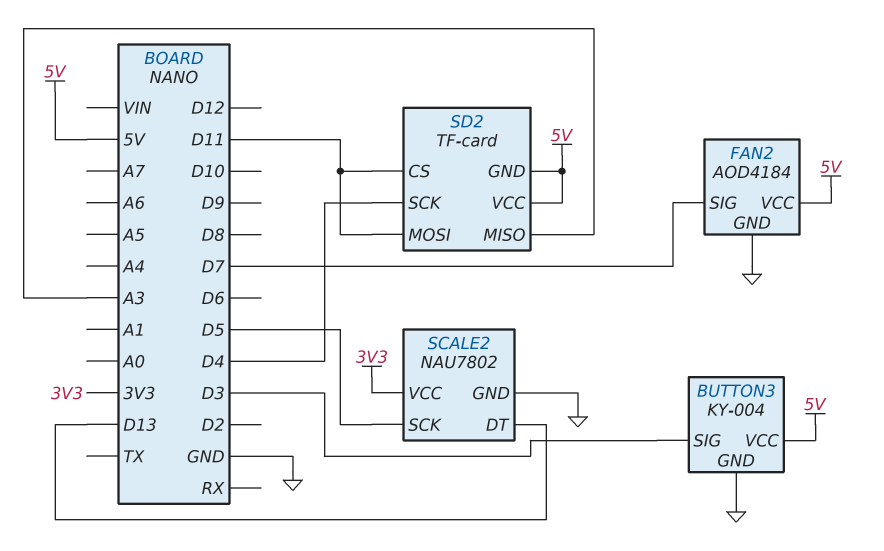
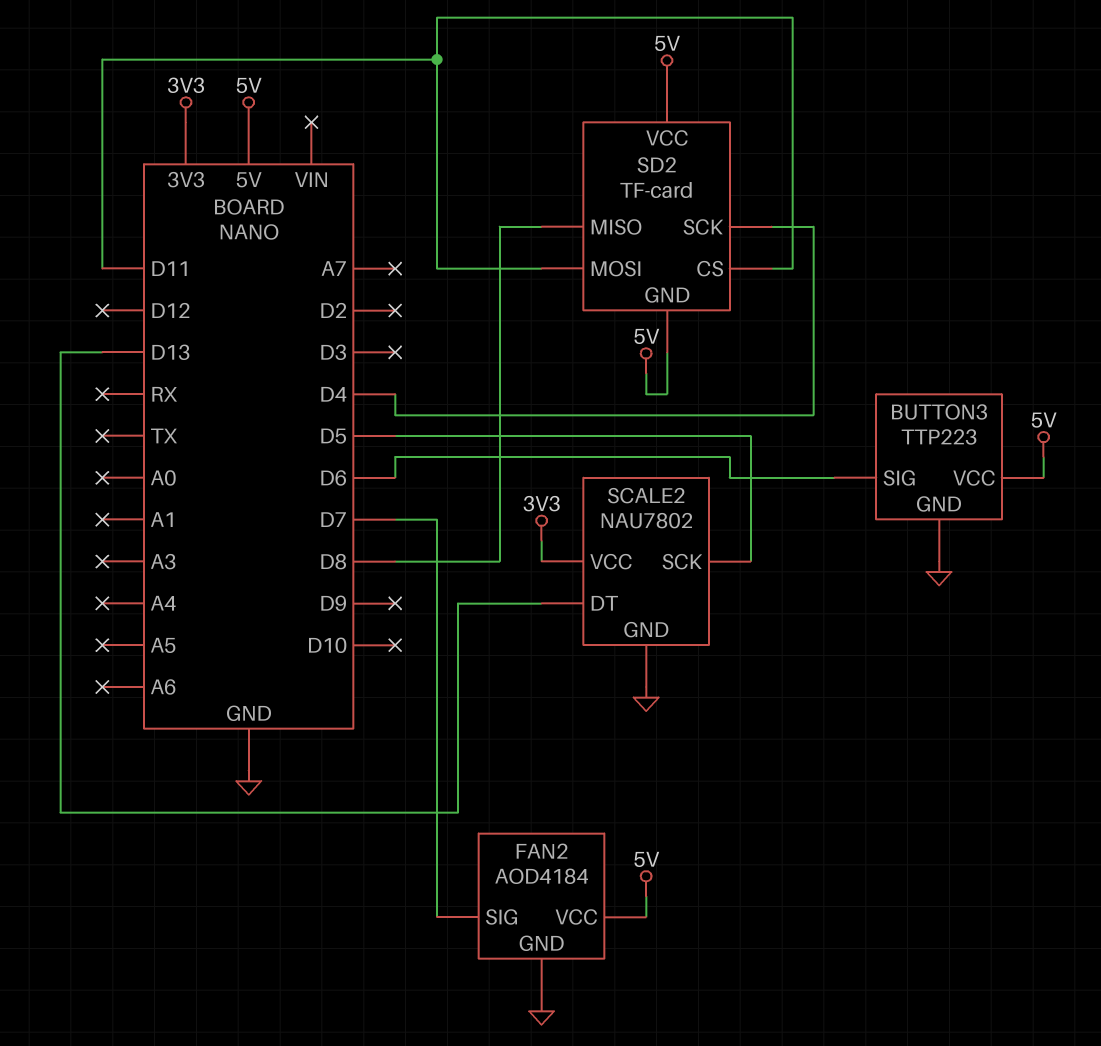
BUTTON3: KY-004 -> TTP223
BUTTON3 pin SIG: D3 -> D6
SD2 pin MISO: A3 -> D8

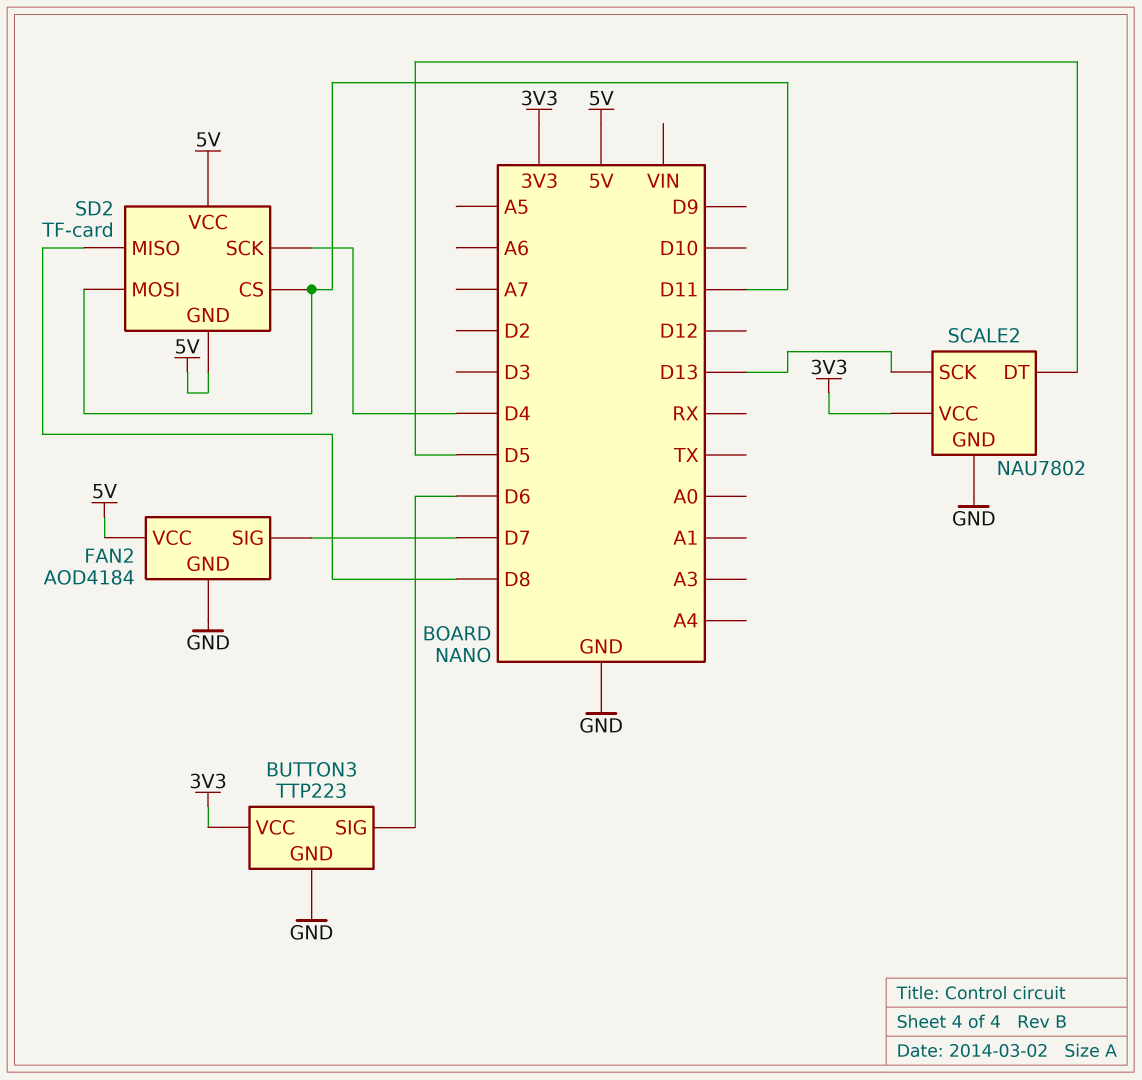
BUTTON3 pin VCC: 5V -> 3V3
SCALE2 pin DT: D13 -> D5
SCALE2 pin SCK: D5 -> D13

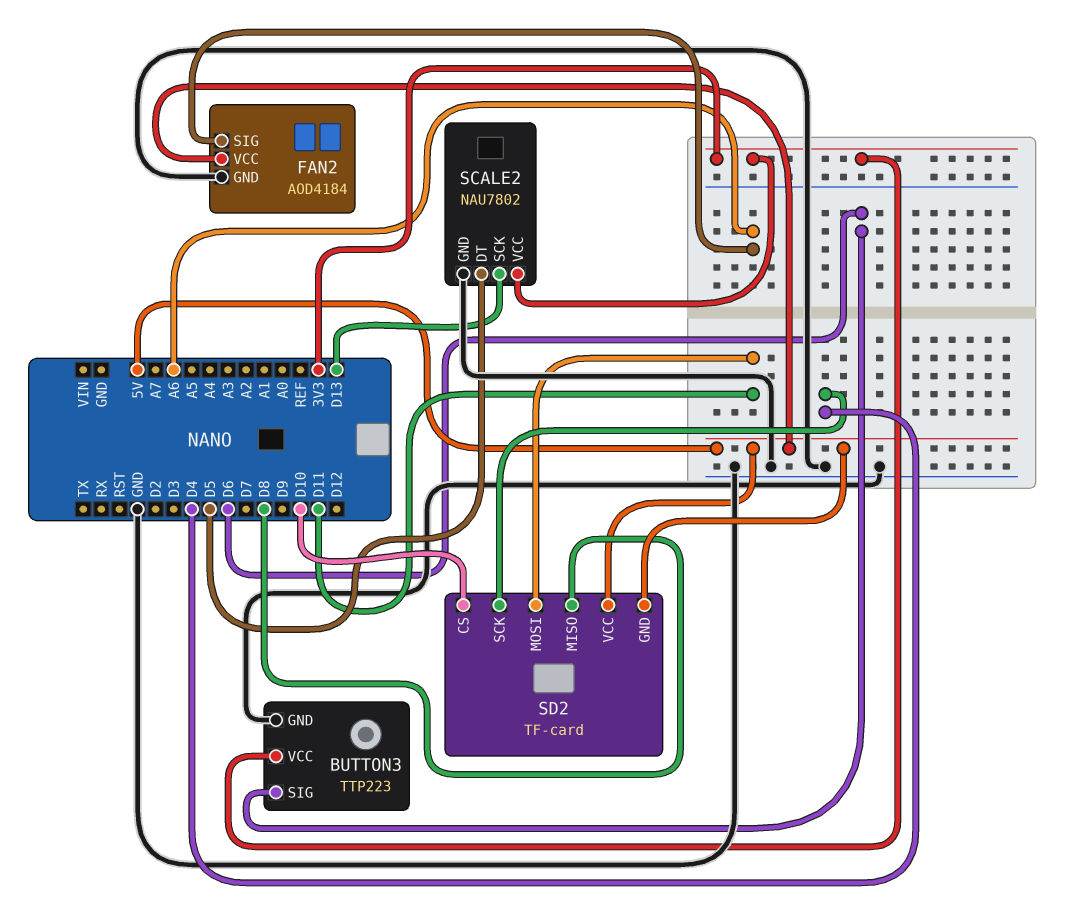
FAN2 pin SIG: D7 -> A6
SD2 pin CS: D11 -> D10

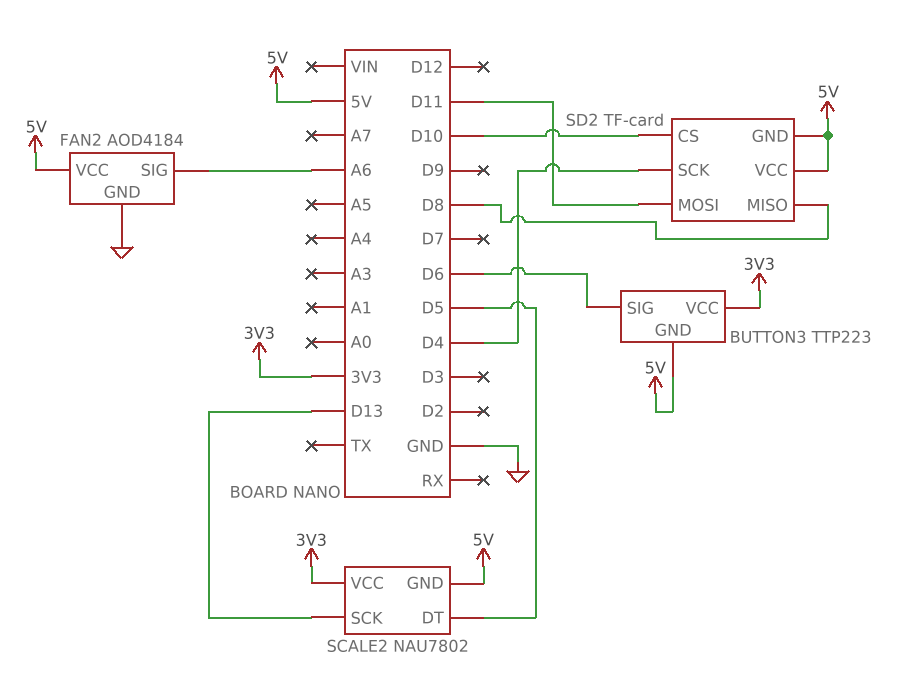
BUTTON3 pin GND: GND -> 5V
SCALE2 pin GND: GND -> 5V

